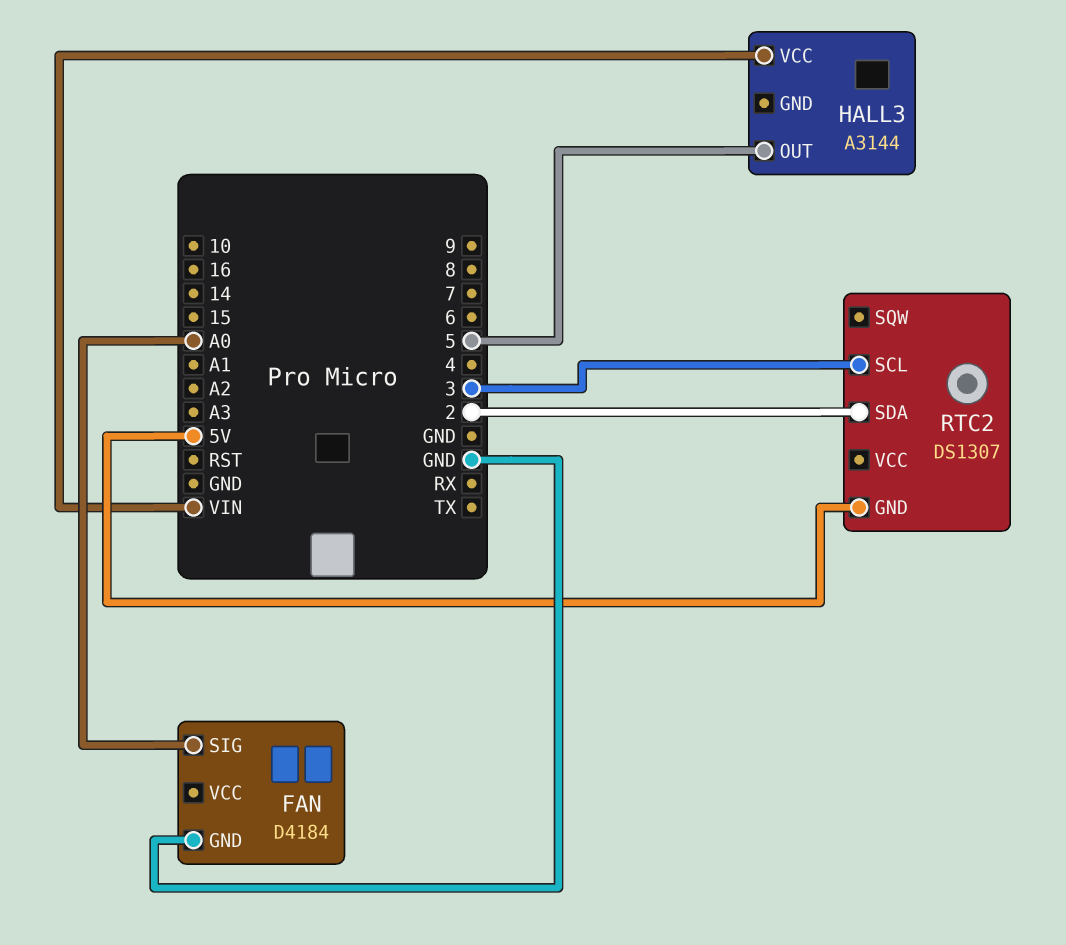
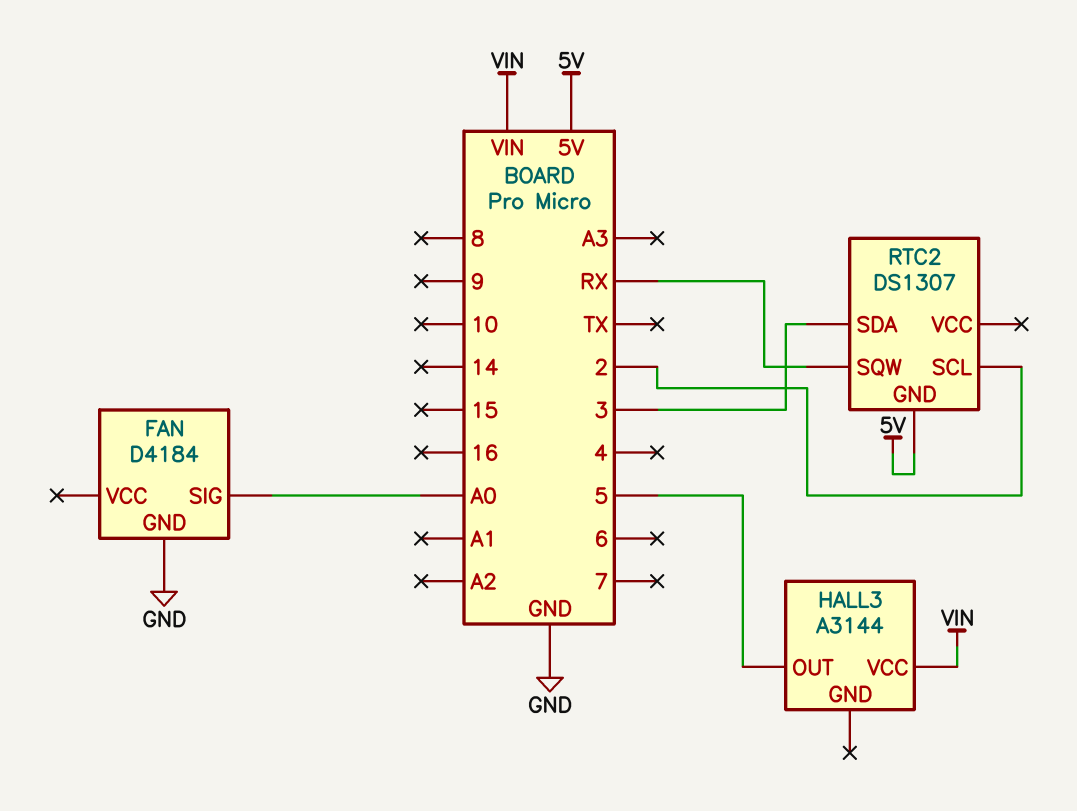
RTC2 pin SCL: 3 -> 2
RTC2 pin SDA: 2 -> 3
RTC2 pin SQW: none -> RX

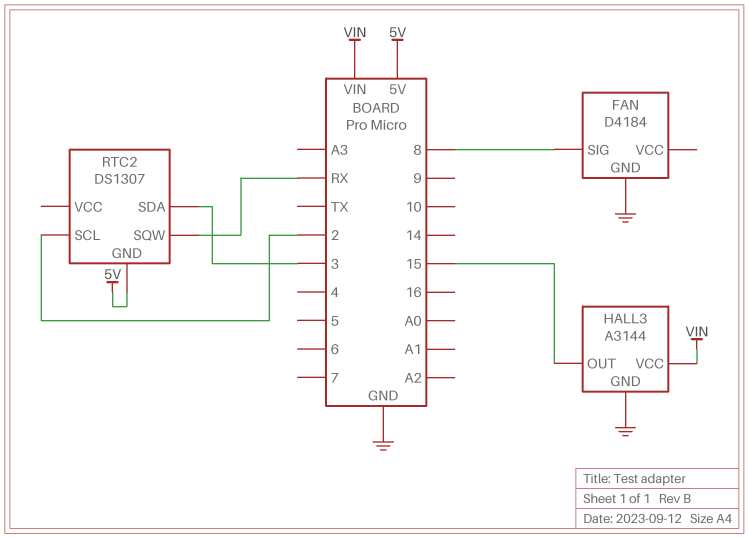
FAN pin SIG: A0 -> 8
HALL3 pin GND: none -> GND
HALL3 pin OUT: 5 -> 15

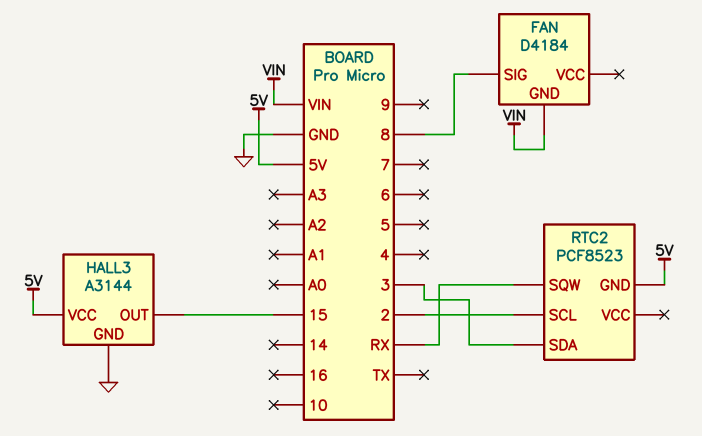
FAN pin GND: GND -> VIN
HALL3 pin VCC: VIN -> 5V
RTC2: DS1307 -> PCF8523

